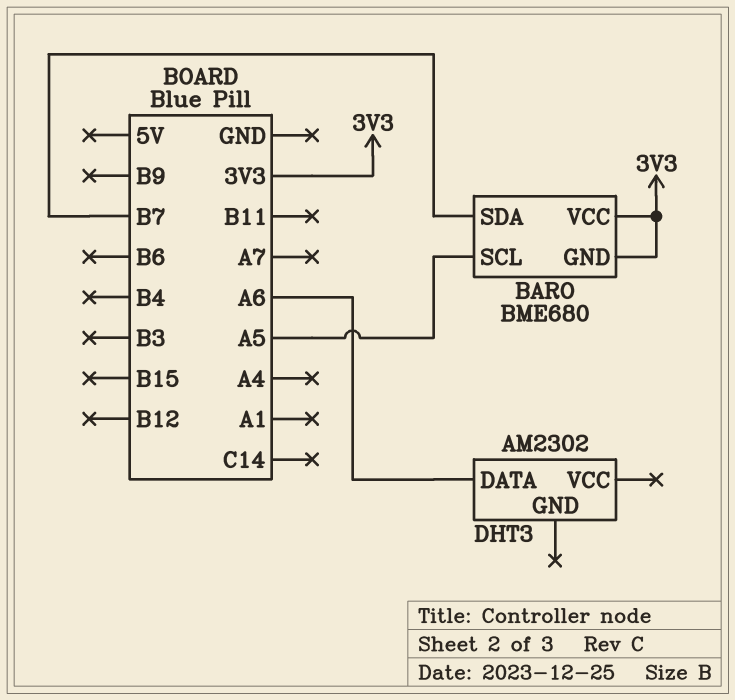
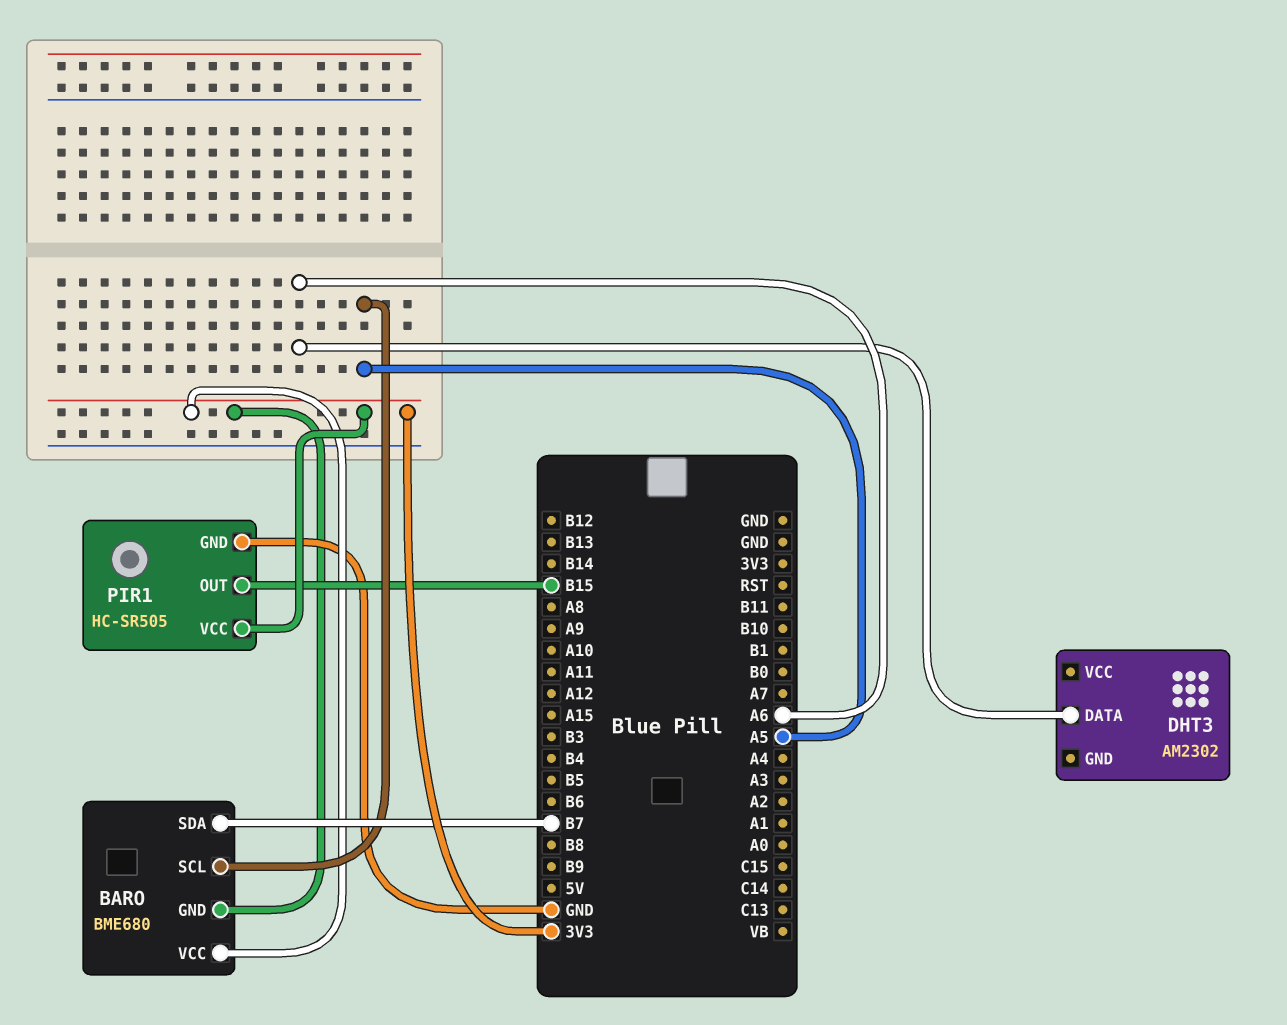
PIR1: none -> HC-SR505
PIR1 pin GND: none -> GND
PIR1 pin OUT: none -> B15
PIR1 pin VCC: none -> 3V3

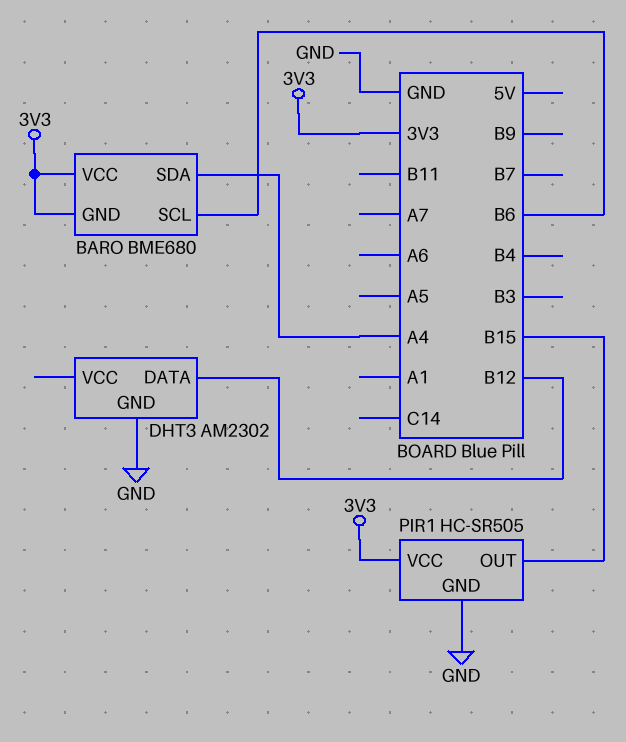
BARO pin SCL: A5 -> B6
BARO pin SDA: B7 -> A4
DHT3 pin DATA: A6 -> B12
DHT3 pin GND: none -> GND

